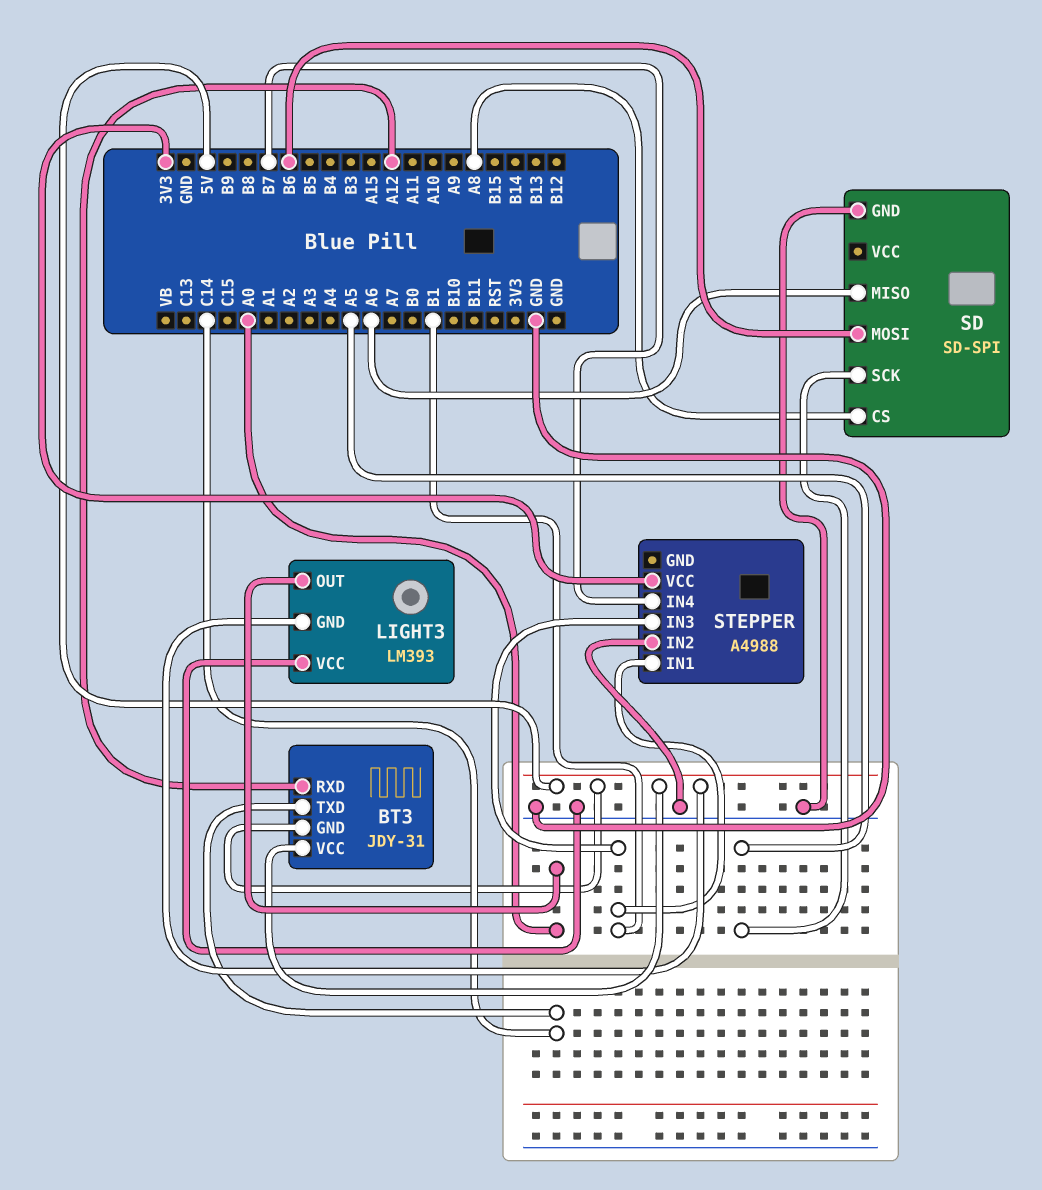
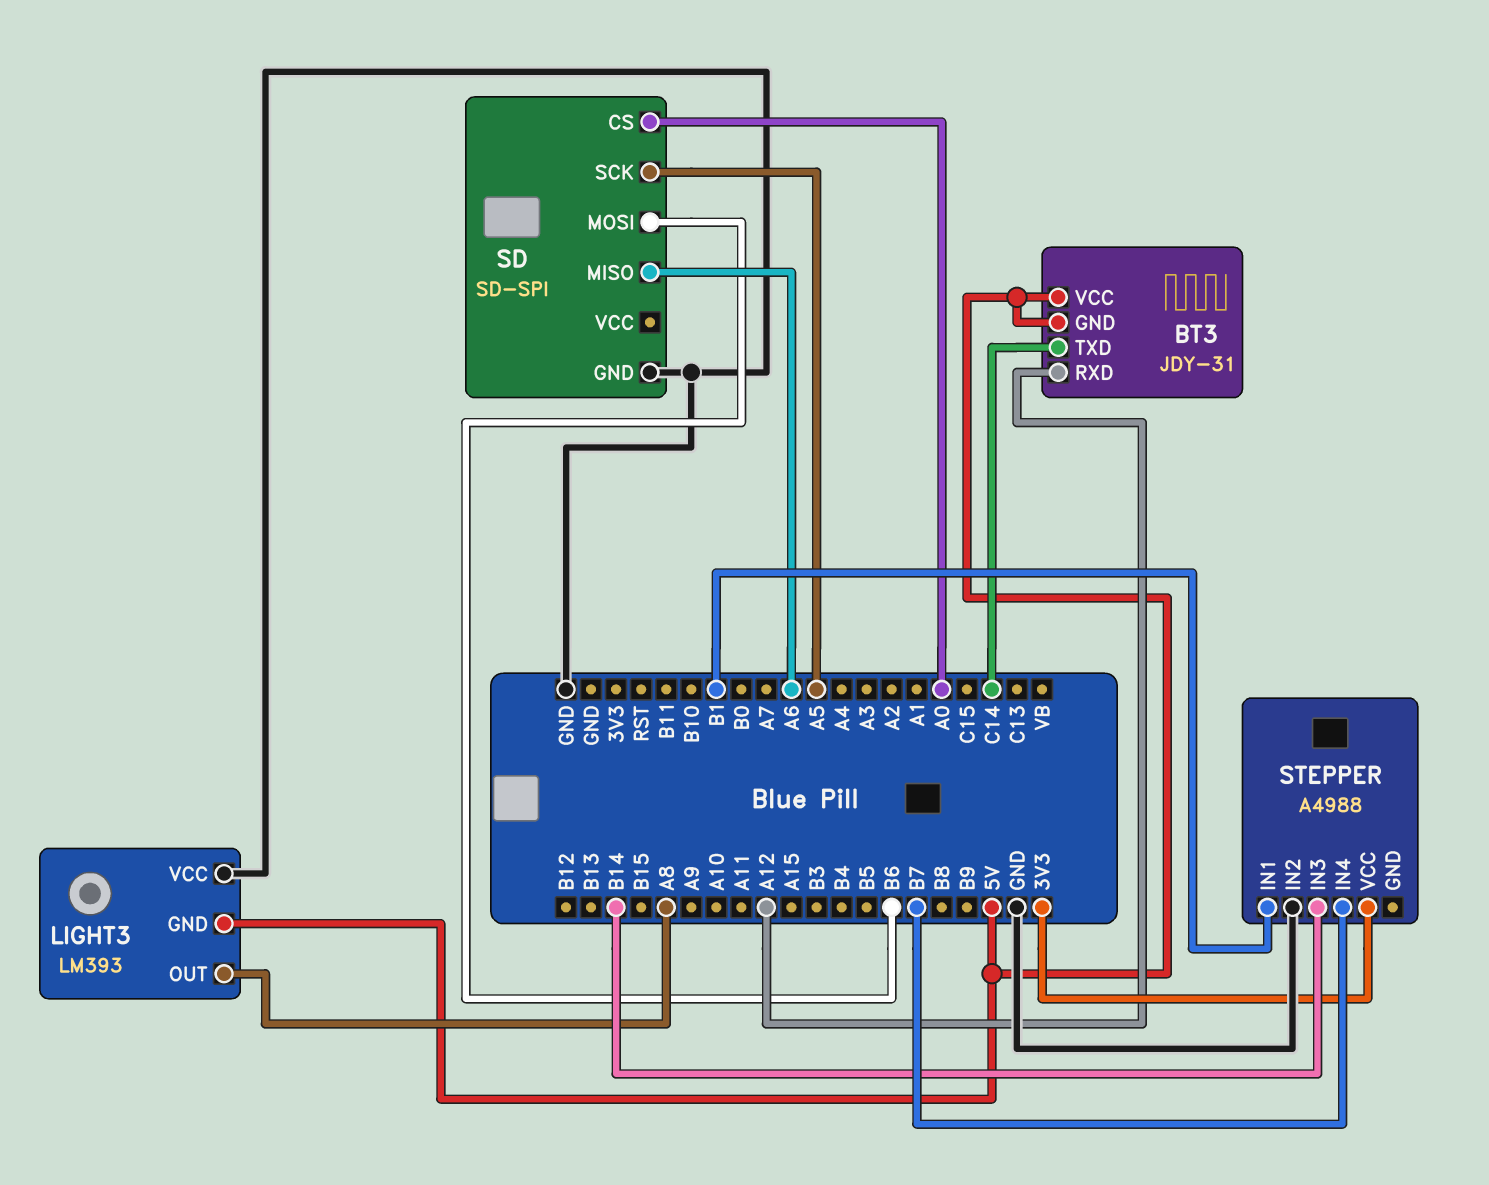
LIGHT3 pin OUT: A0 -> A8
SD pin CS: A8 -> A0
STEPPER pin IN3: B1 -> B14

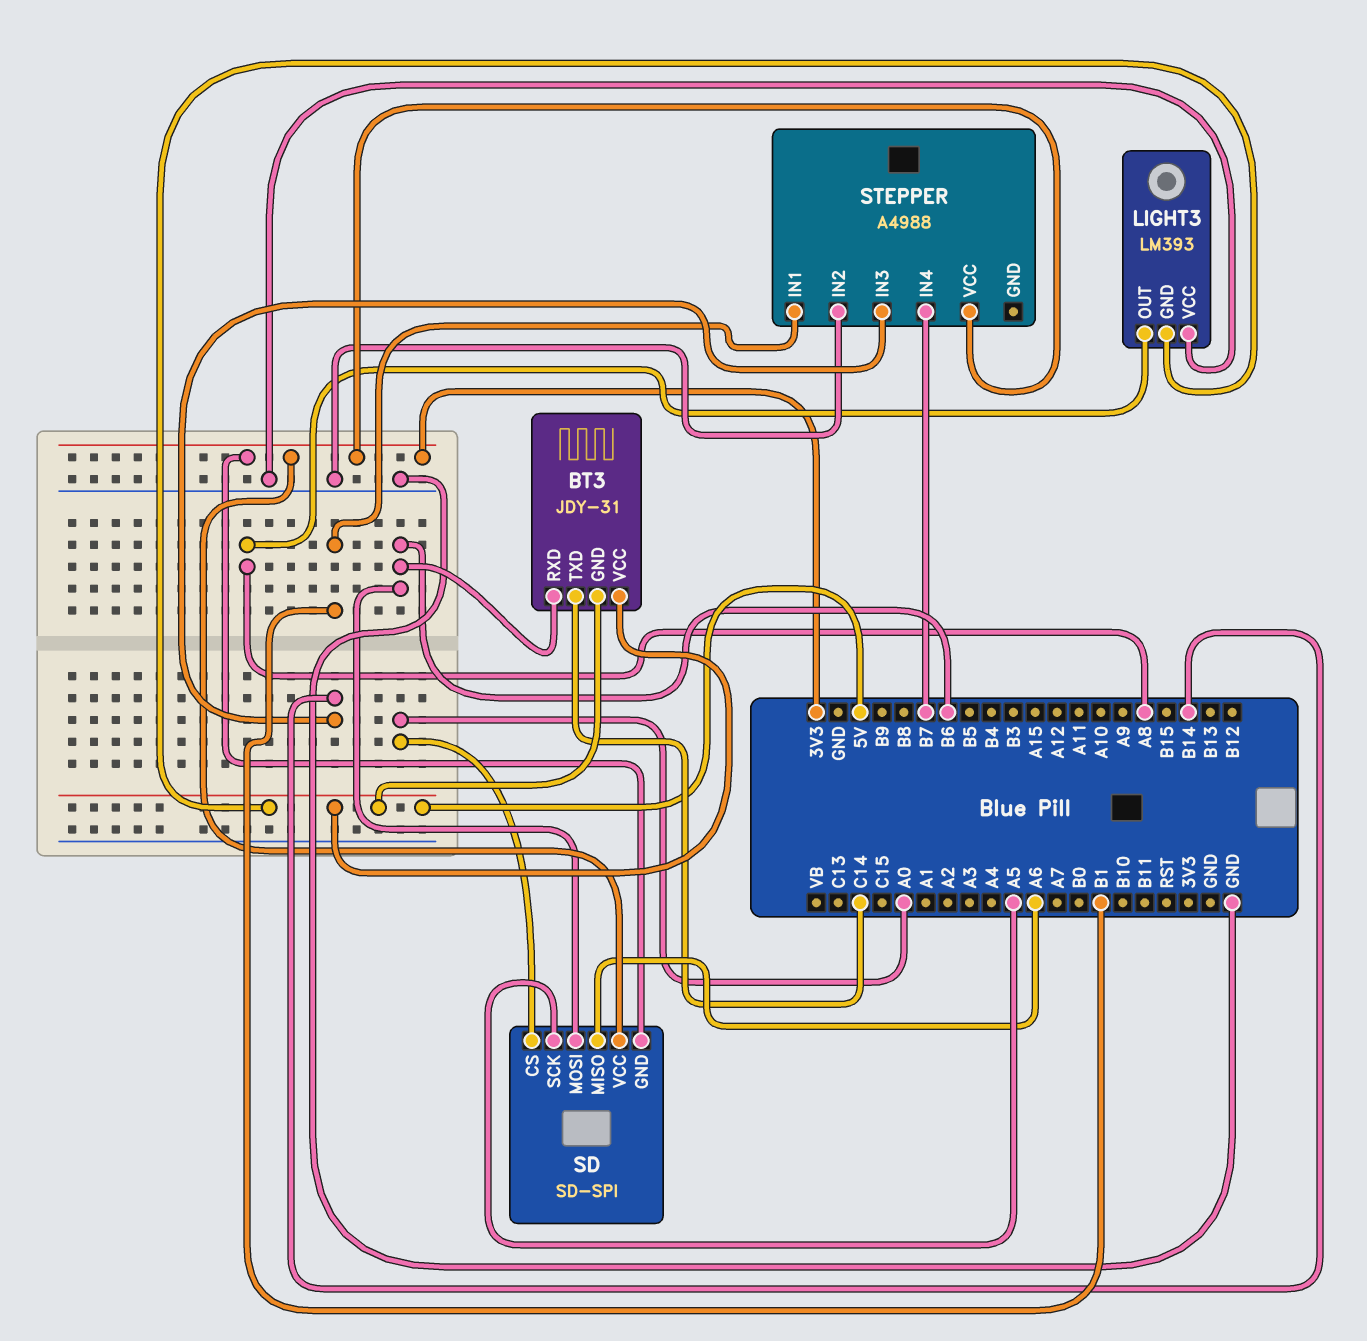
BT3 pin RXD: A12 -> B6
SD pin GND: GND -> 3V3
SD pin VCC: none -> 3V3

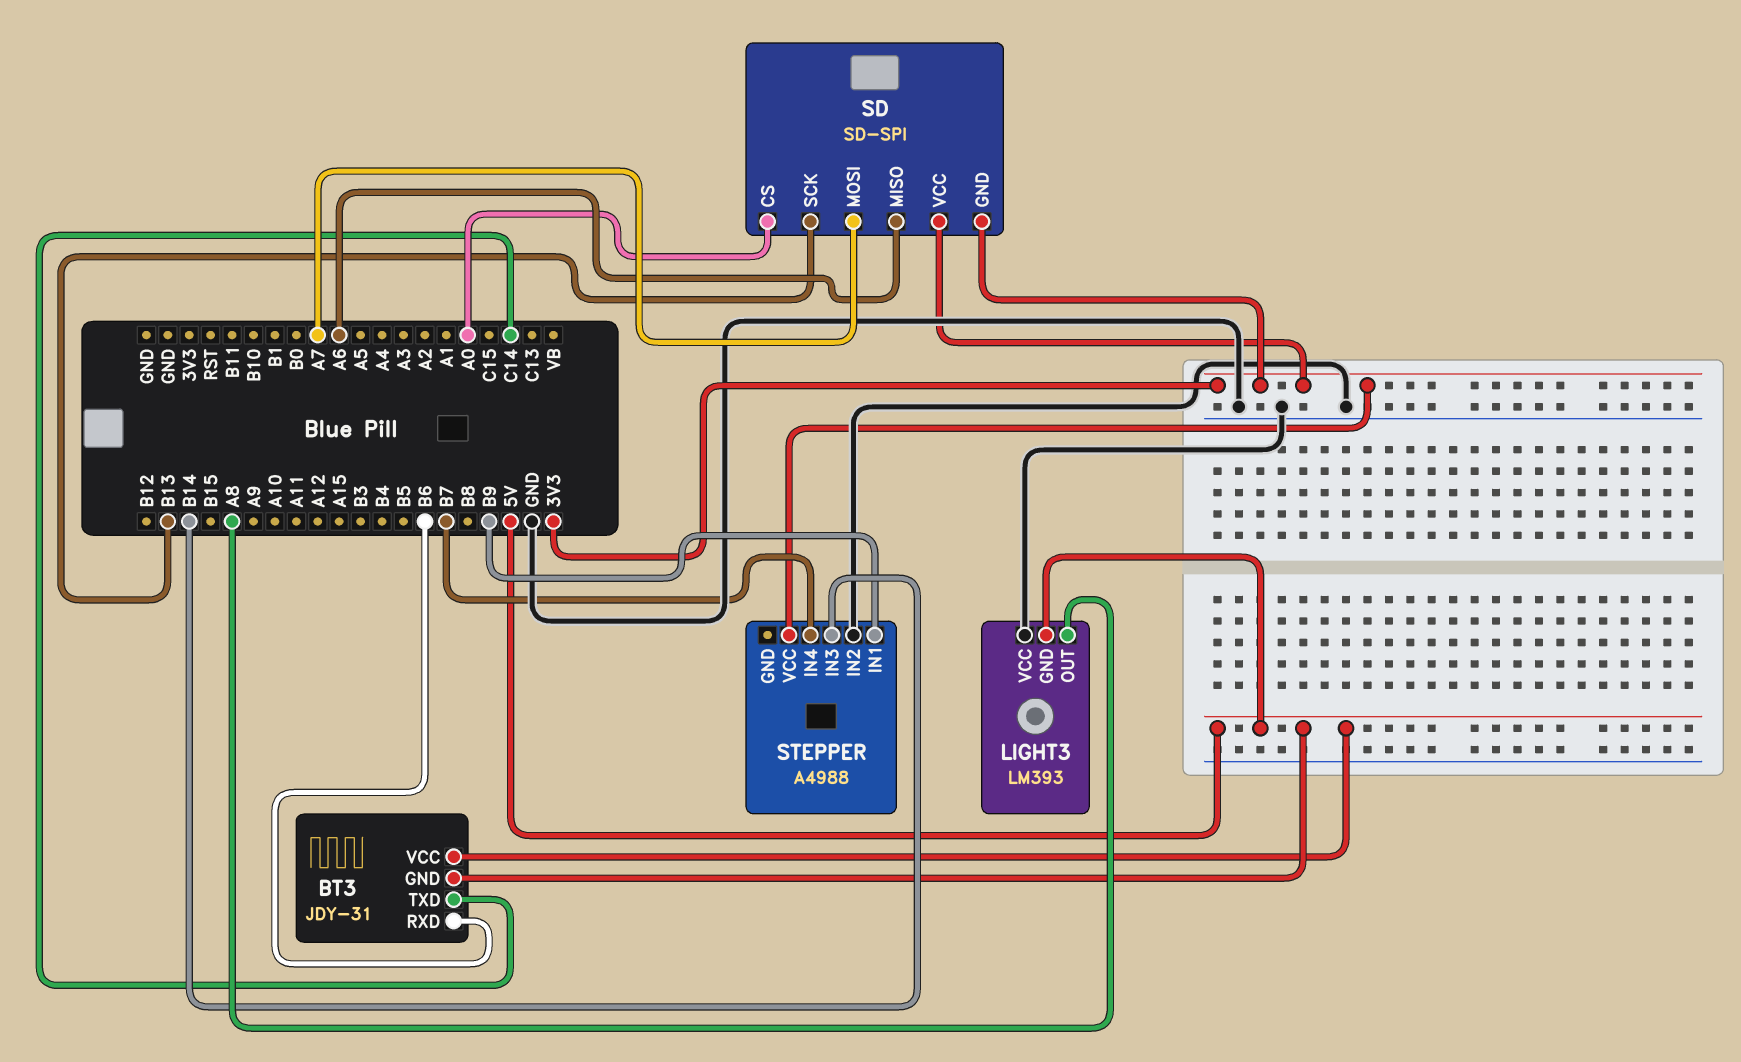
SD pin MOSI: B6 -> A7
SD pin SCK: A5 -> B13
STEPPER pin IN1: B1 -> B9

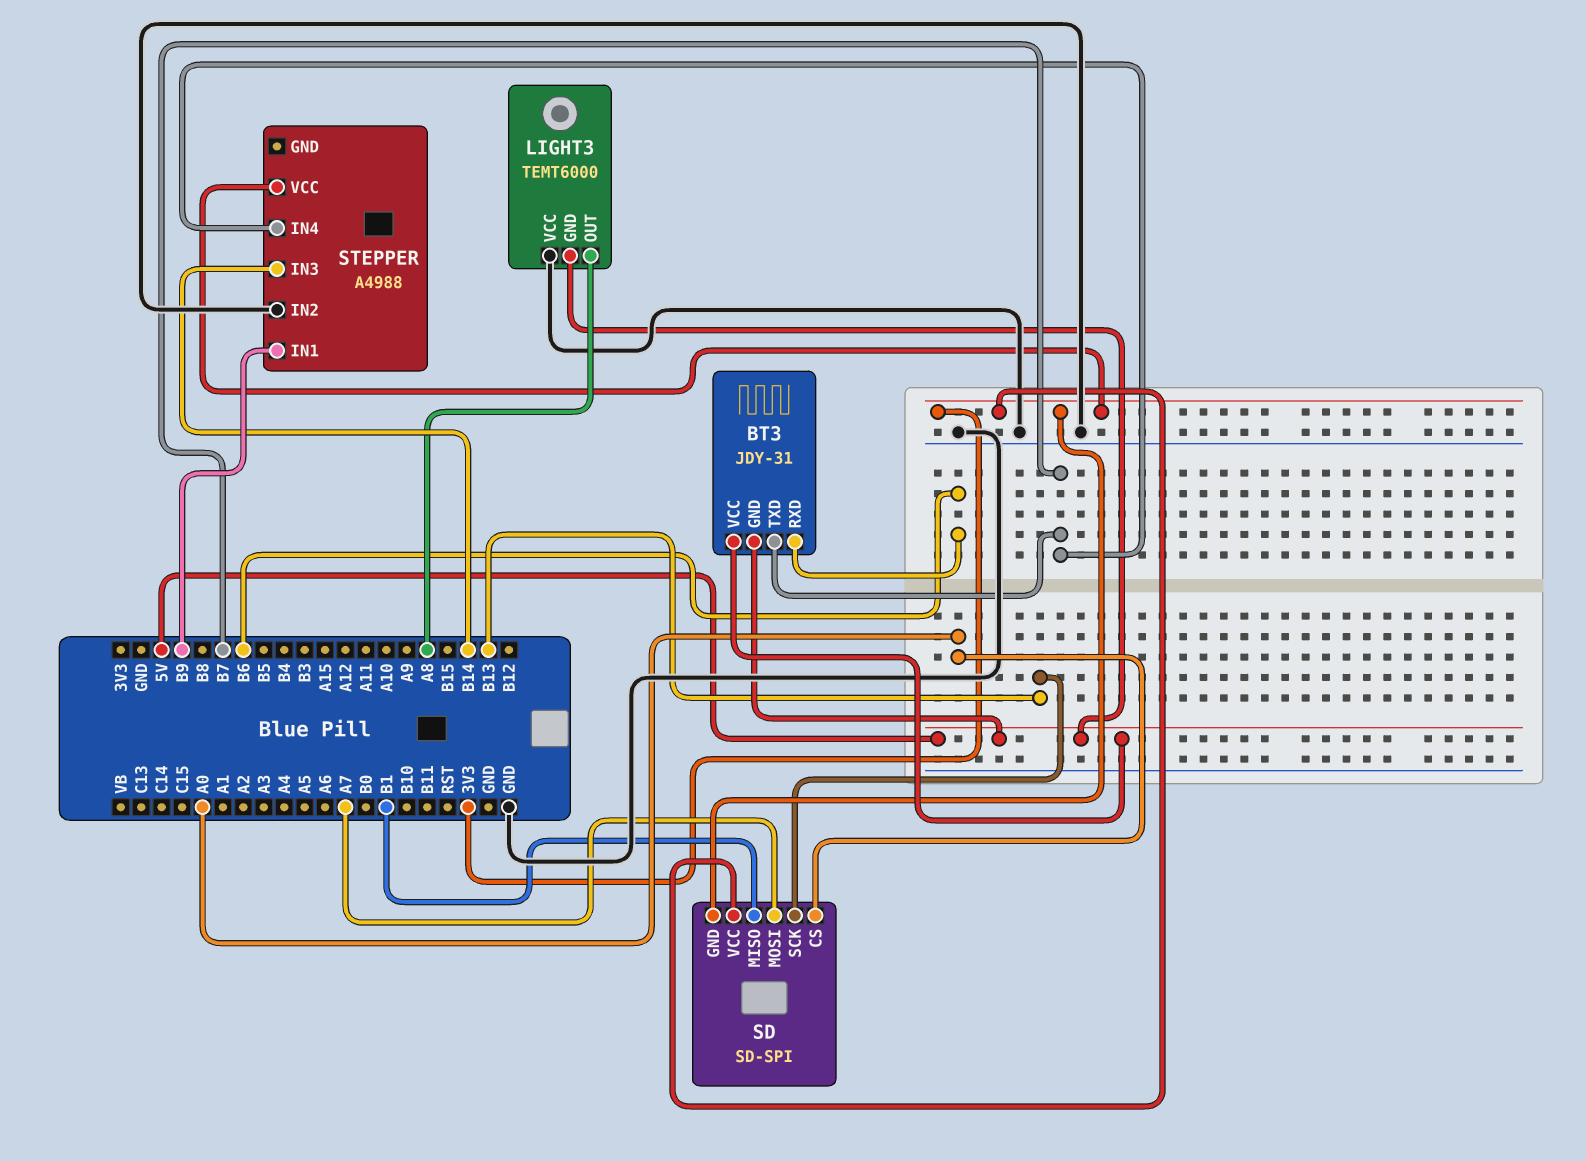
BT3 pin TXD: C14 -> B7
LIGHT3: LM393 -> TEMT6000
SD pin MISO: A6 -> B1

